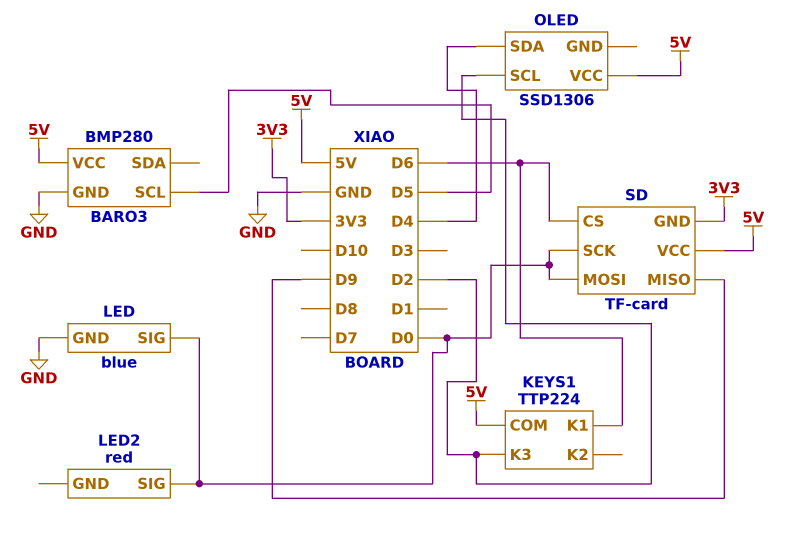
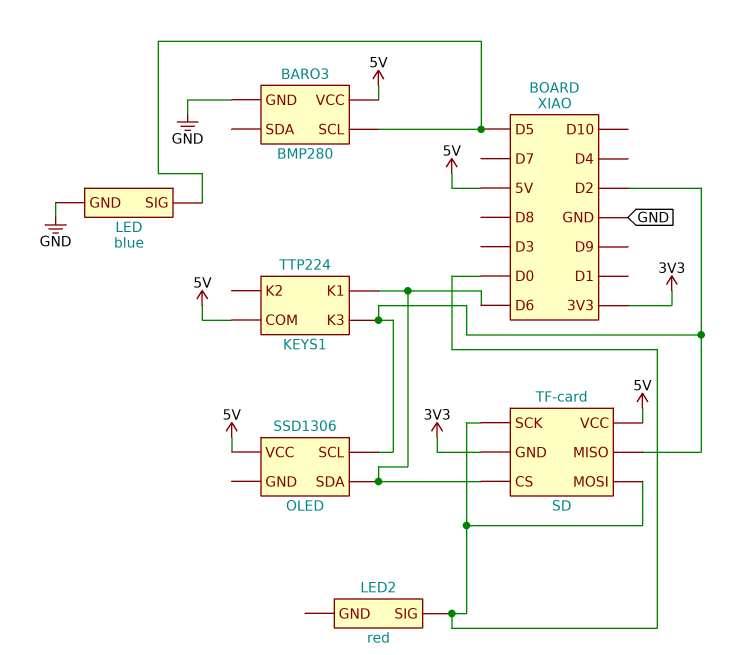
LED pin SIG: D0 -> D5
OLED pin SDA: D4 -> D6
SD pin MISO: D9 -> D2

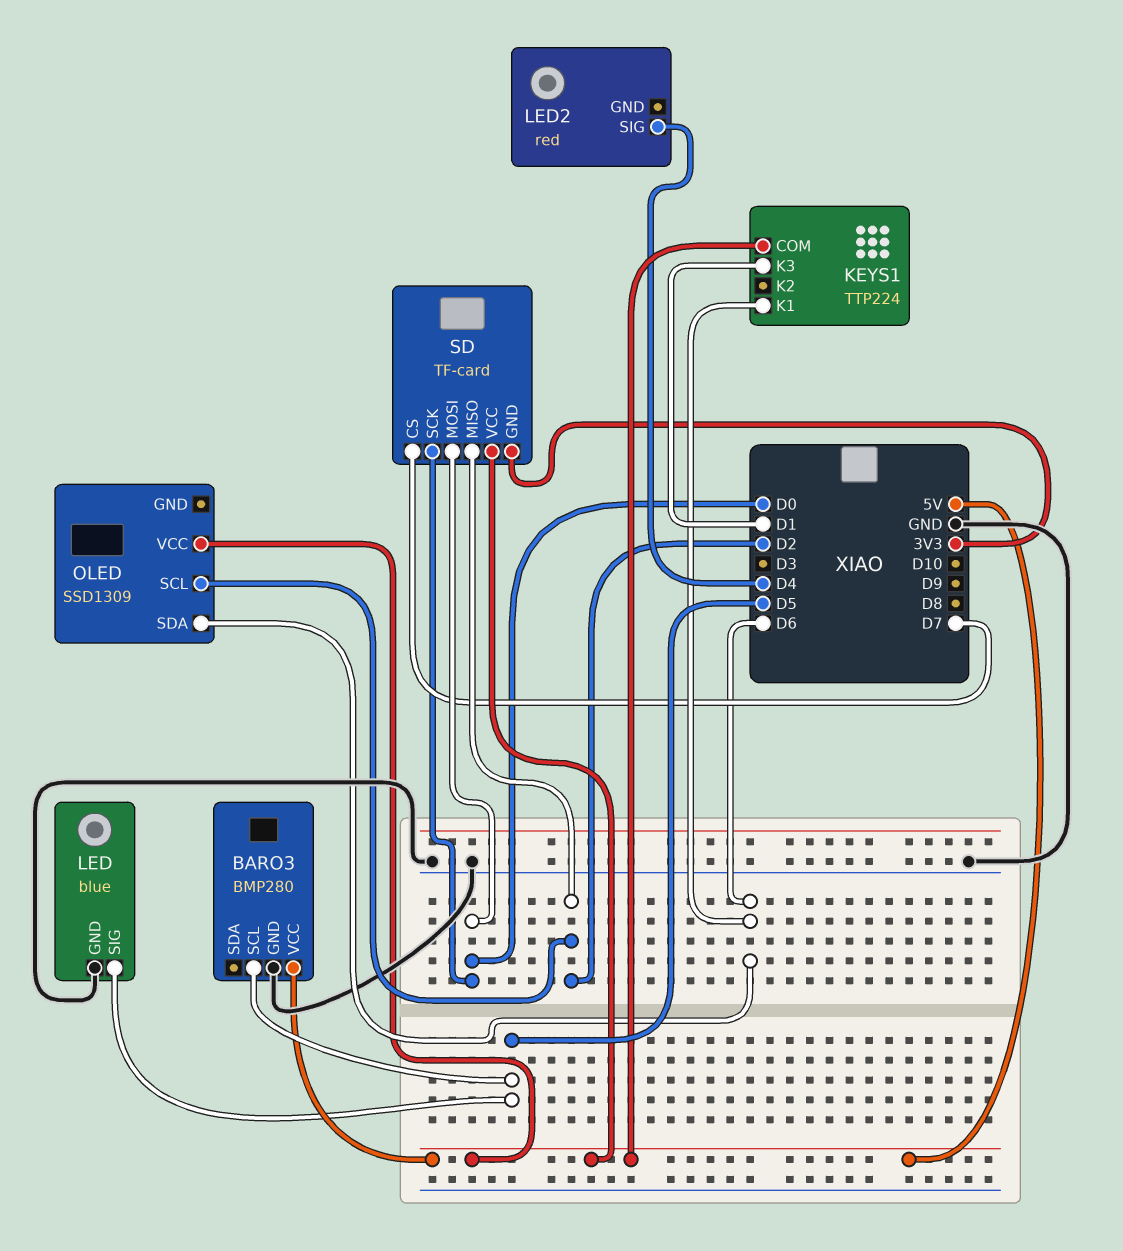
KEYS1 pin K3: D2 -> D1
LED2 pin SIG: D0 -> D4
OLED: SSD1306 -> SSD1309
SD pin CS: D6 -> D7

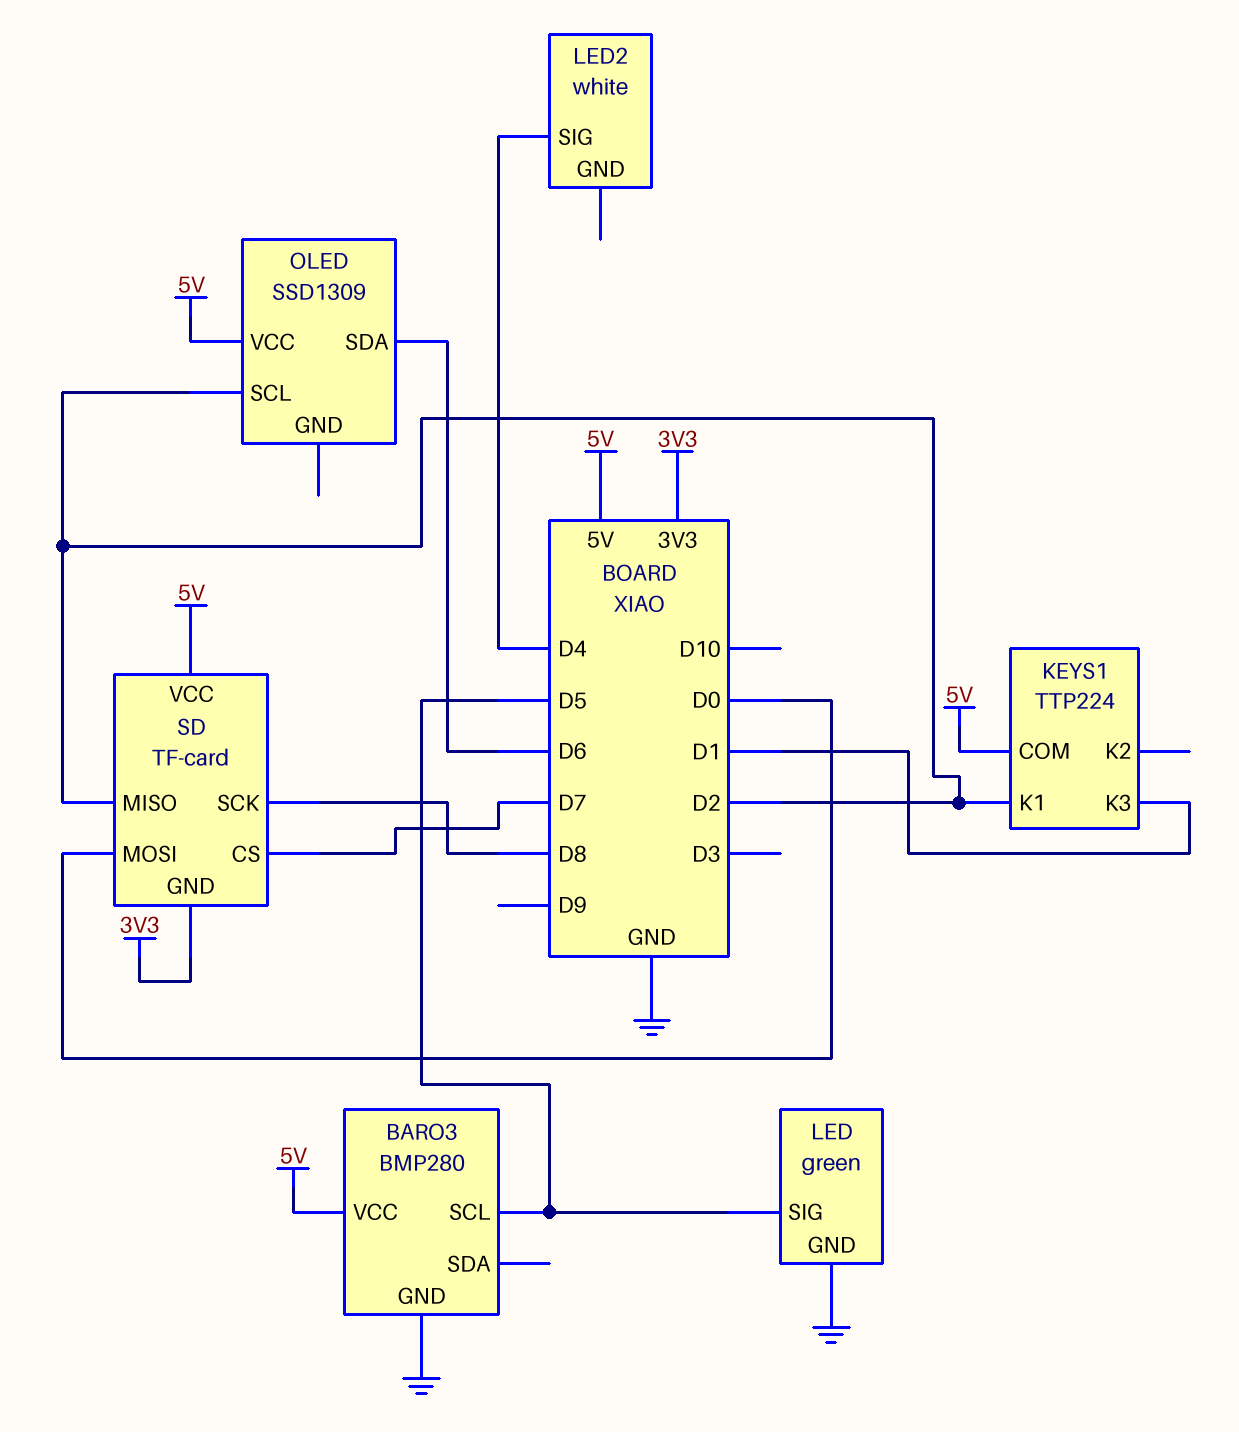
KEYS1 pin K1: D6 -> D2
LED: blue -> green
LED2: red -> white
SD pin SCK: D0 -> D8

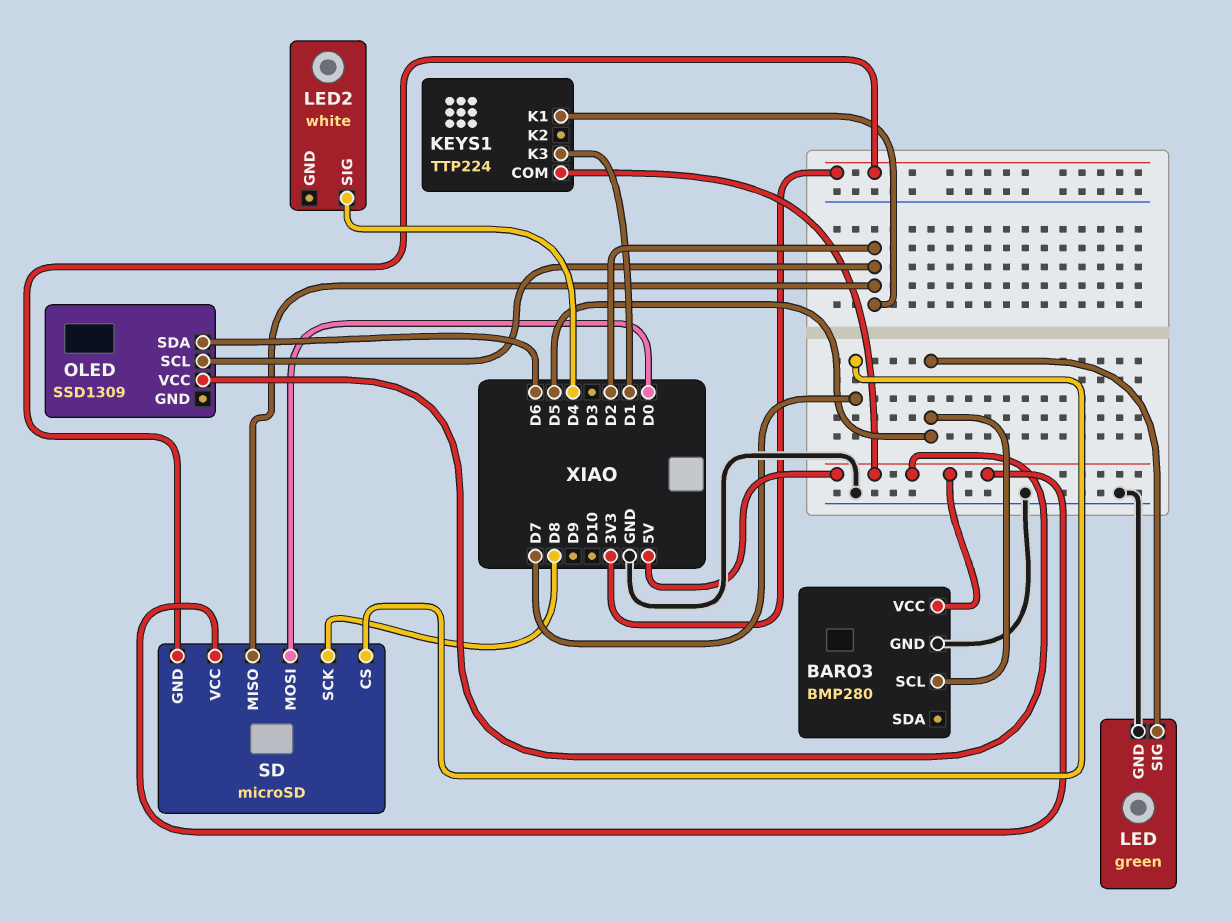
SD: TF-card -> microSD

